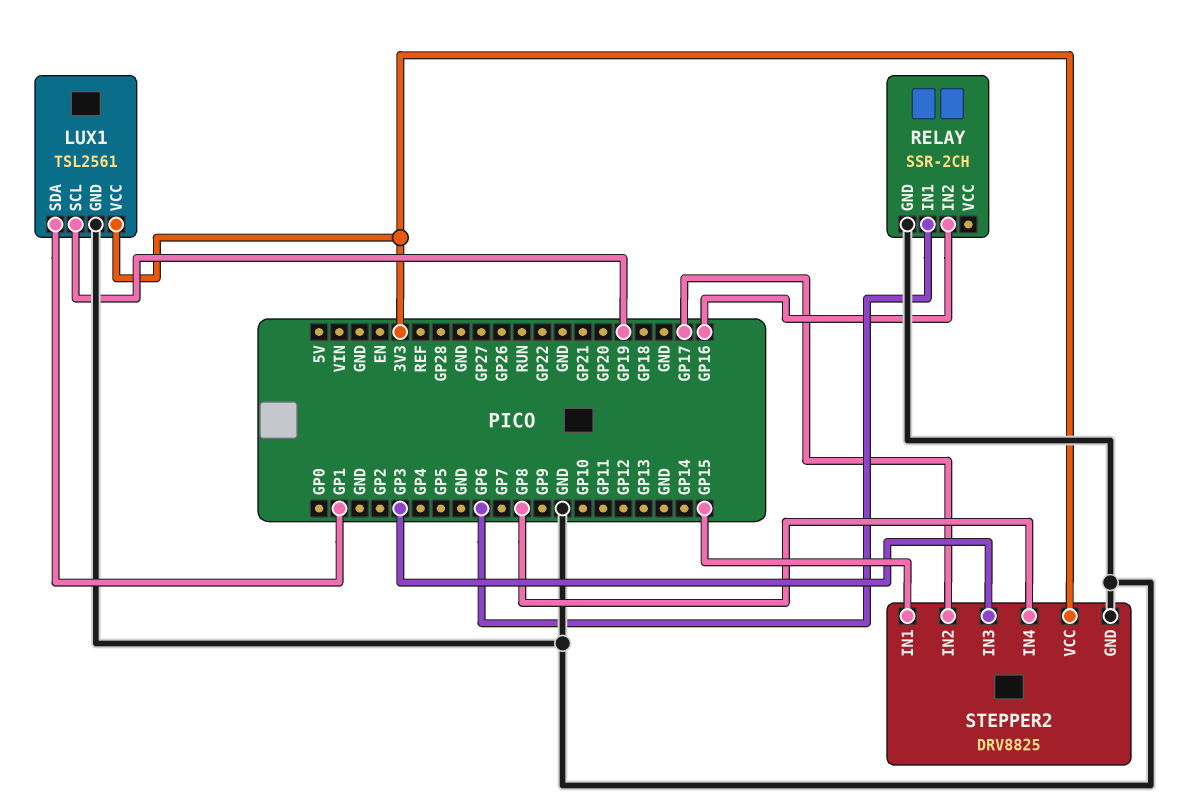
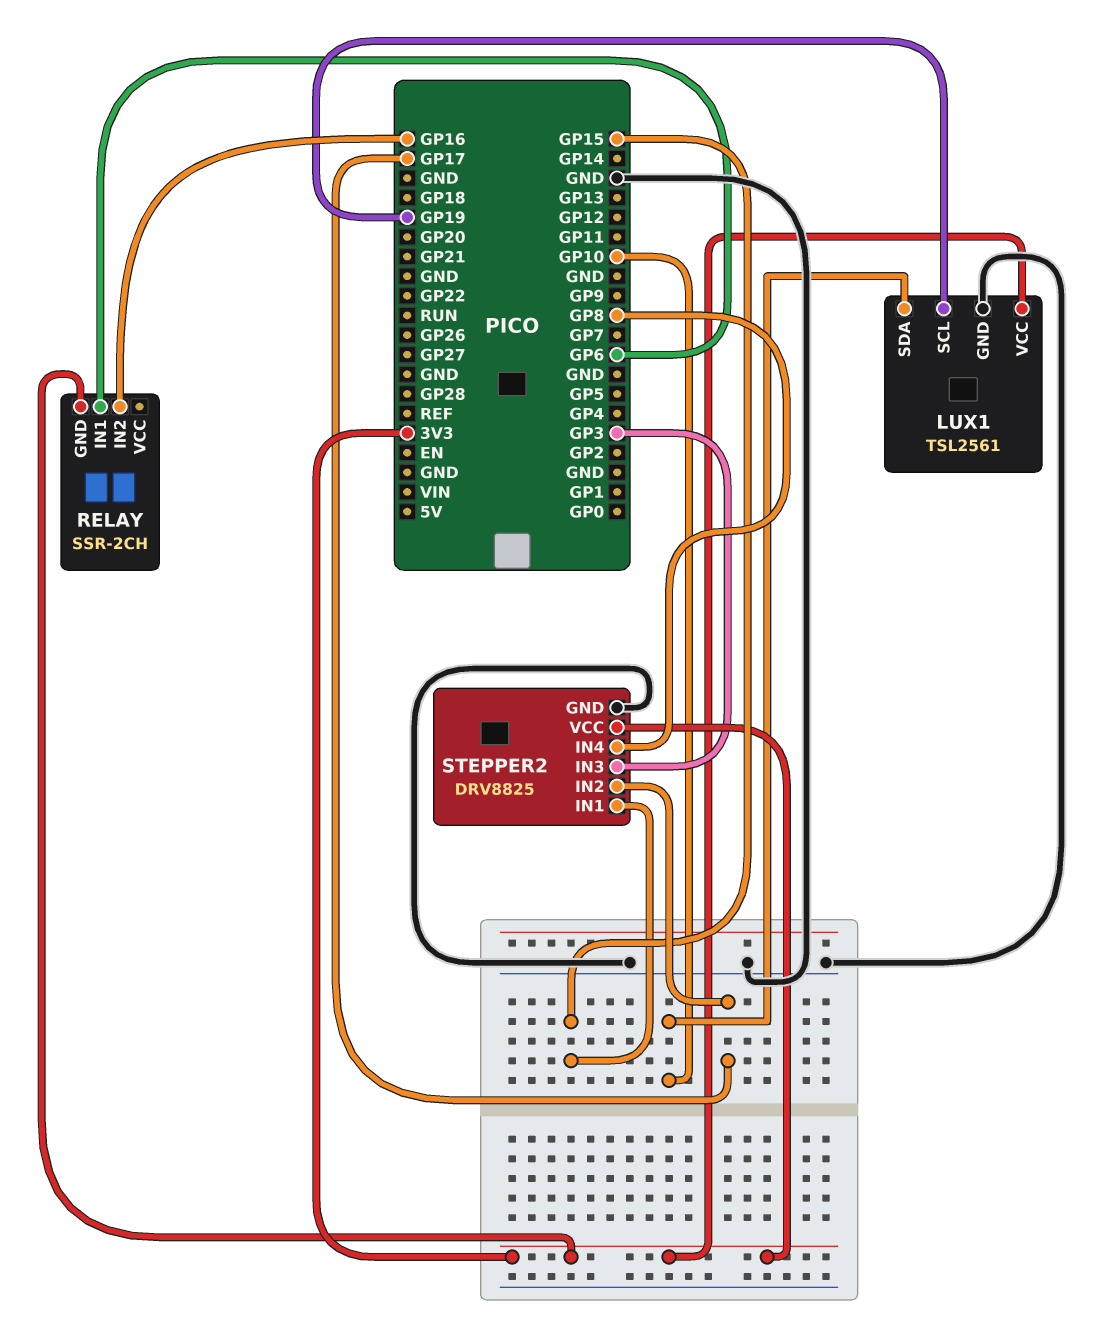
LUX1 pin SDA: GP1 -> GP10
RELAY pin GND: GND -> 3V3

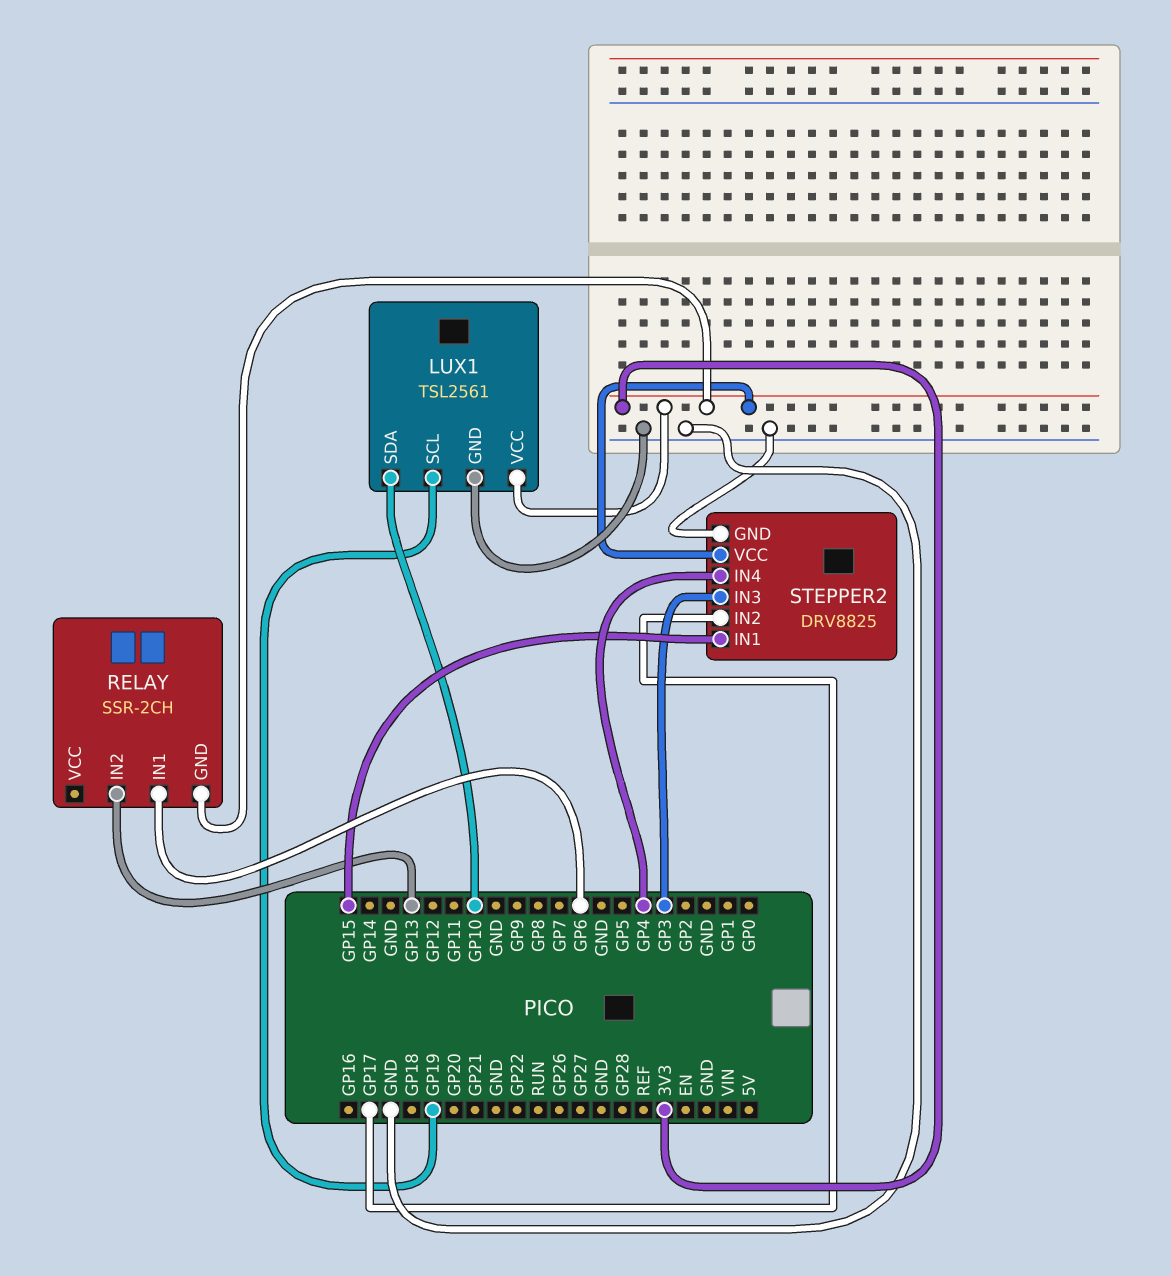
RELAY pin IN2: GP16 -> GP13
STEPPER2 pin IN4: GP8 -> GP4

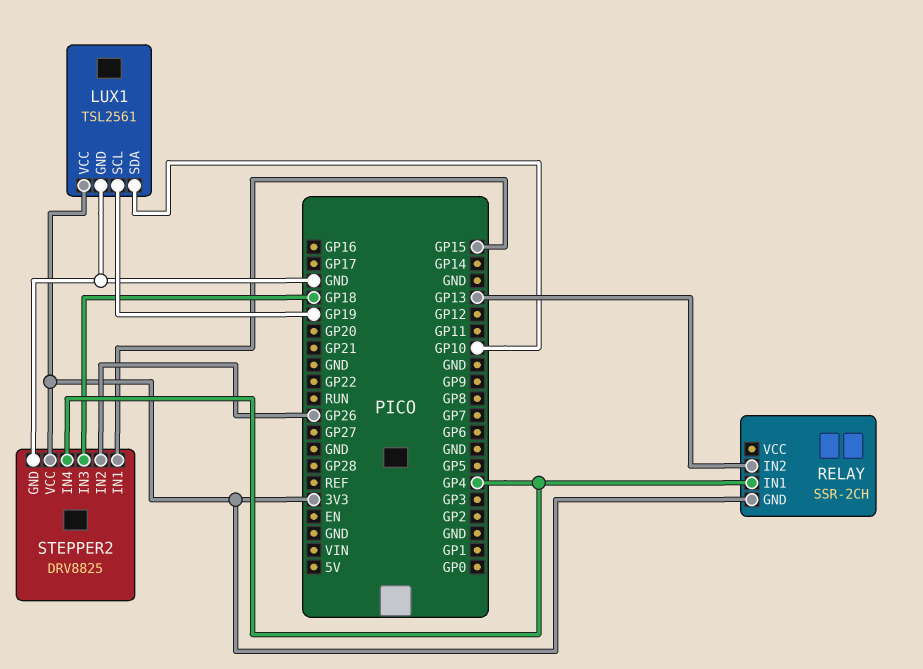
RELAY pin IN1: GP6 -> GP4
STEPPER2 pin IN2: GP17 -> GP26
STEPPER2 pin IN3: GP3 -> GP18

